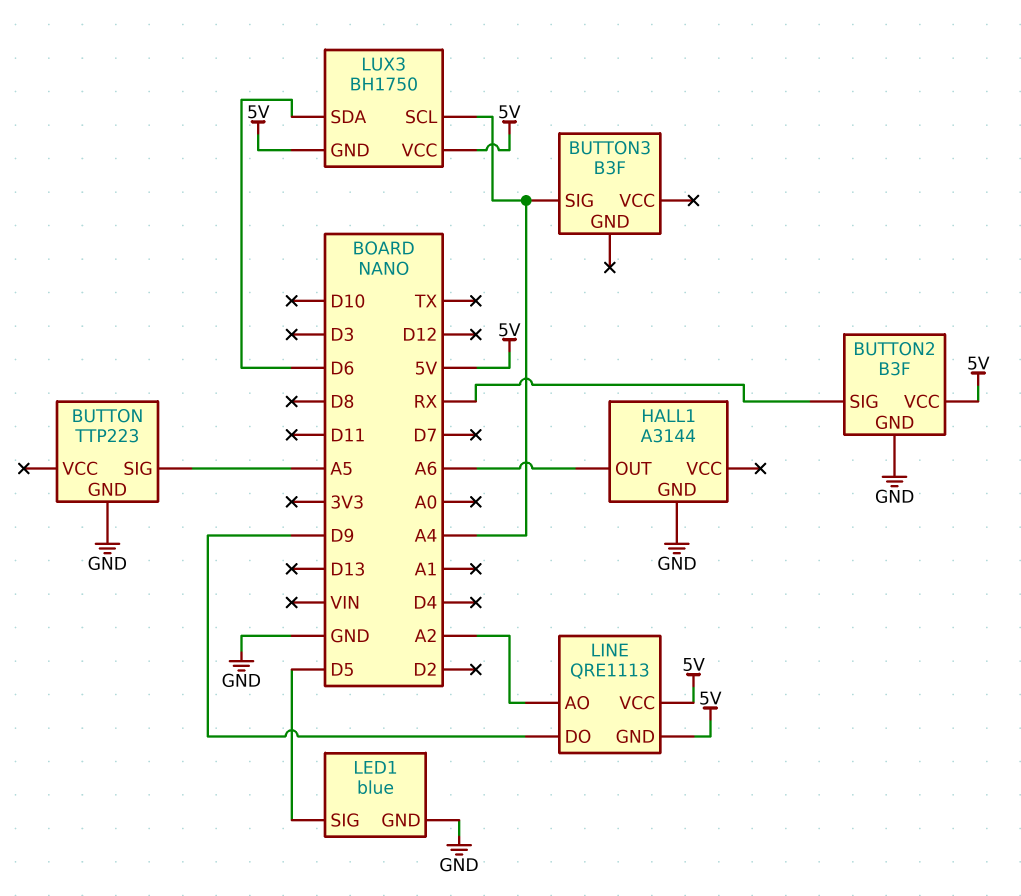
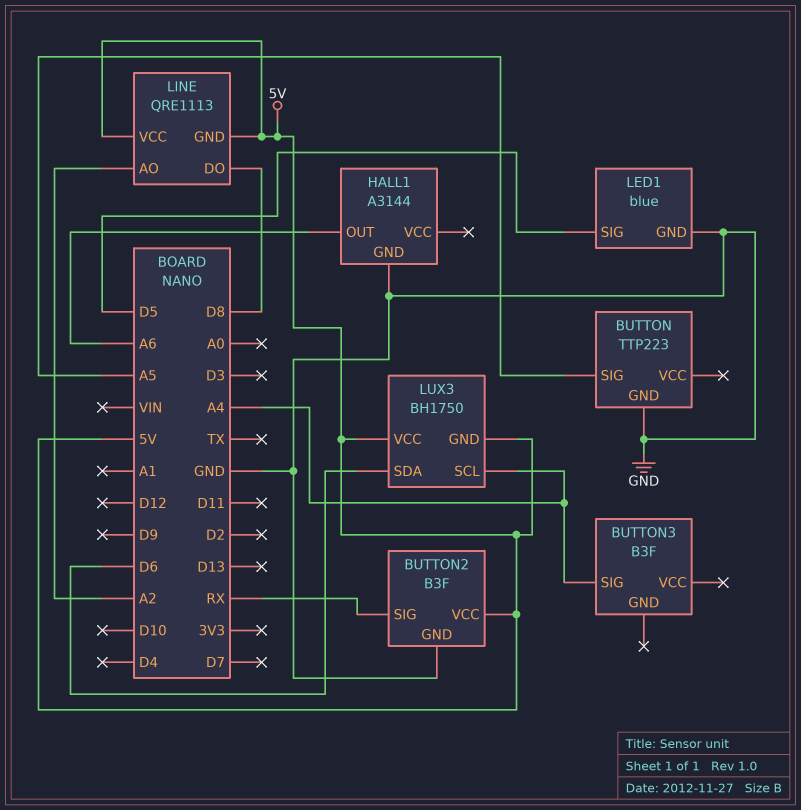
LINE pin DO: D9 -> D8

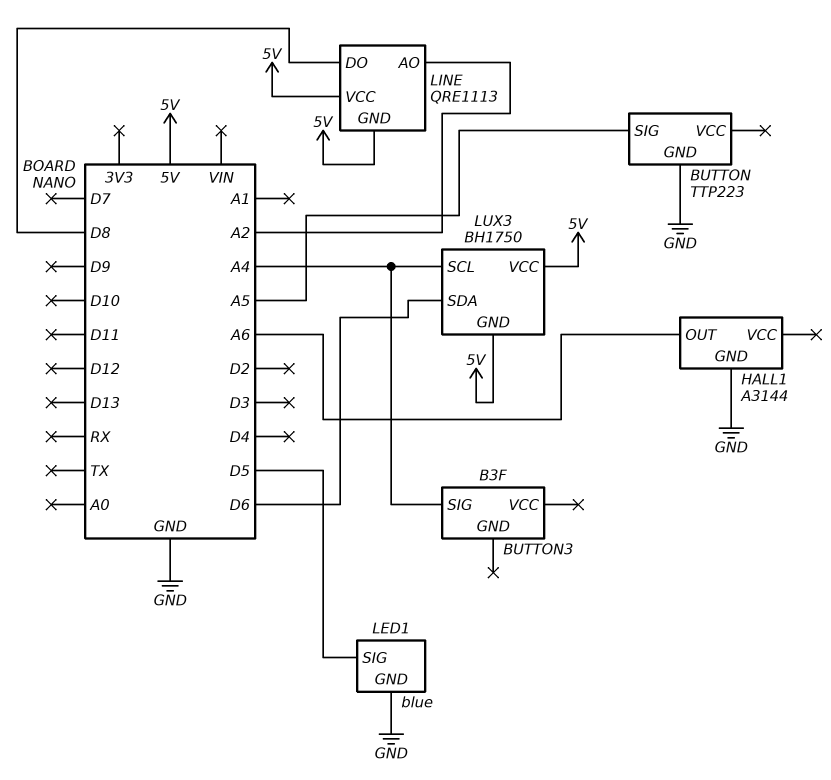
BUTTON2: B3F -> none
BUTTON2 pin GND: GND -> none
BUTTON2 pin SIG: RX -> none
BUTTON2 pin VCC: 5V -> none

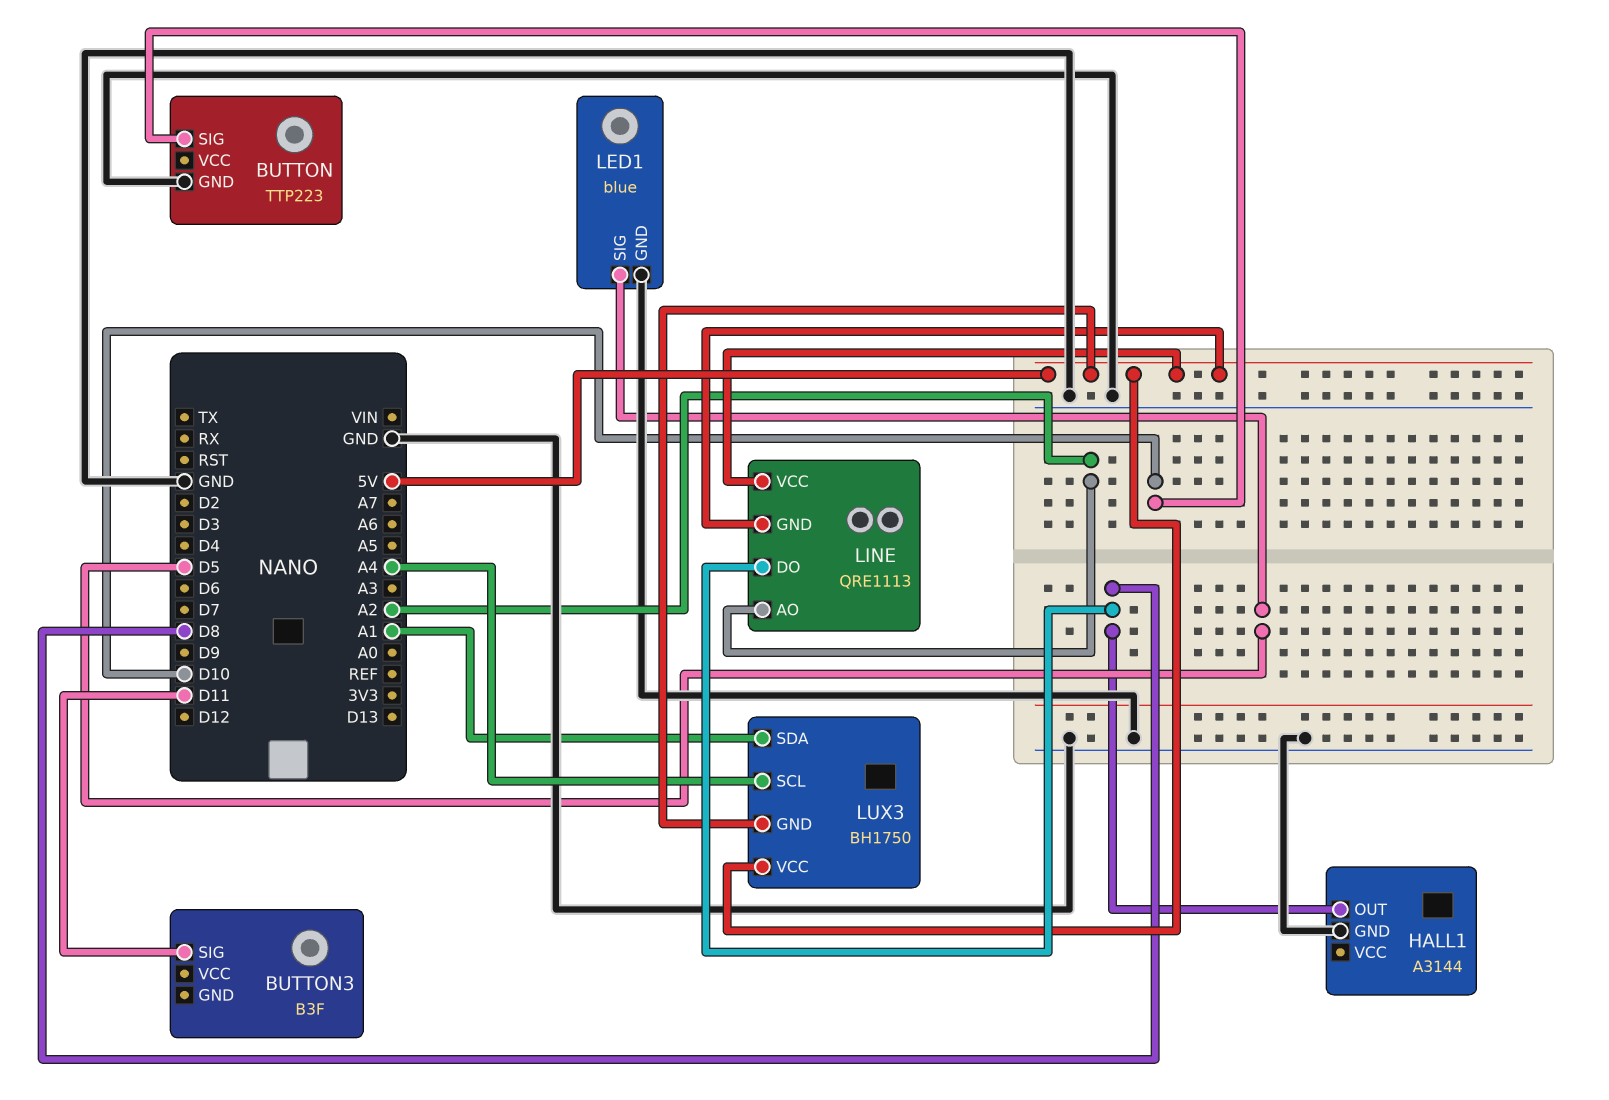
BUTTON pin SIG: A5 -> D10
BUTTON3 pin SIG: A4 -> D11
HALL1 pin OUT: A6 -> D8
LUX3 pin SDA: D6 -> A1

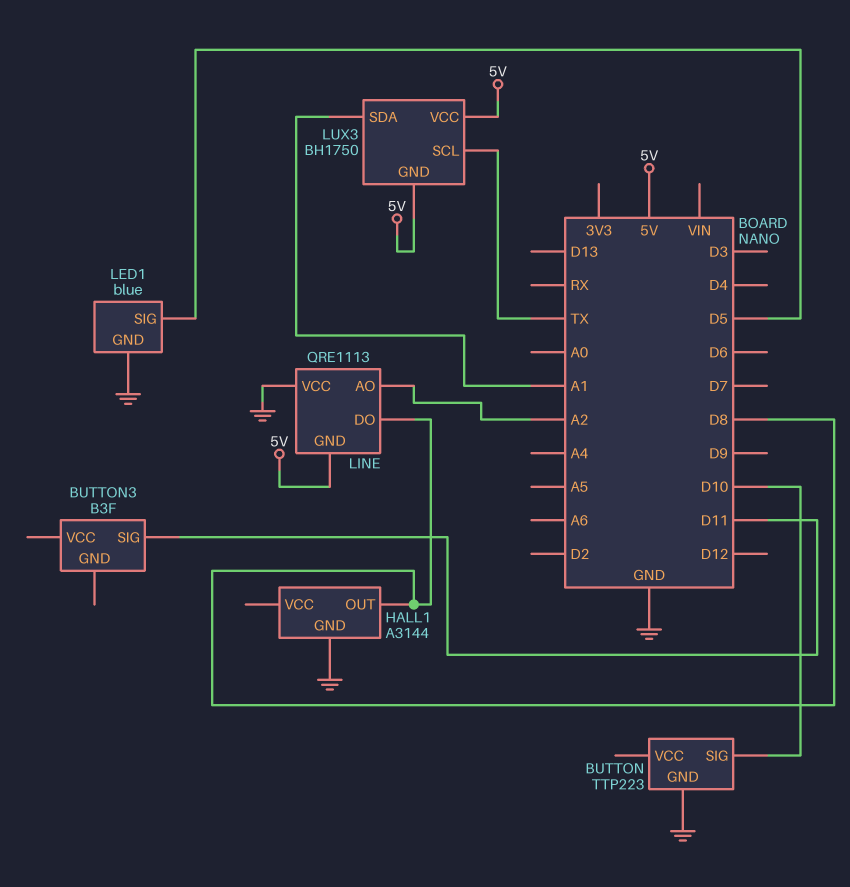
LINE pin VCC: 5V -> GND
LUX3 pin SCL: A4 -> TX

